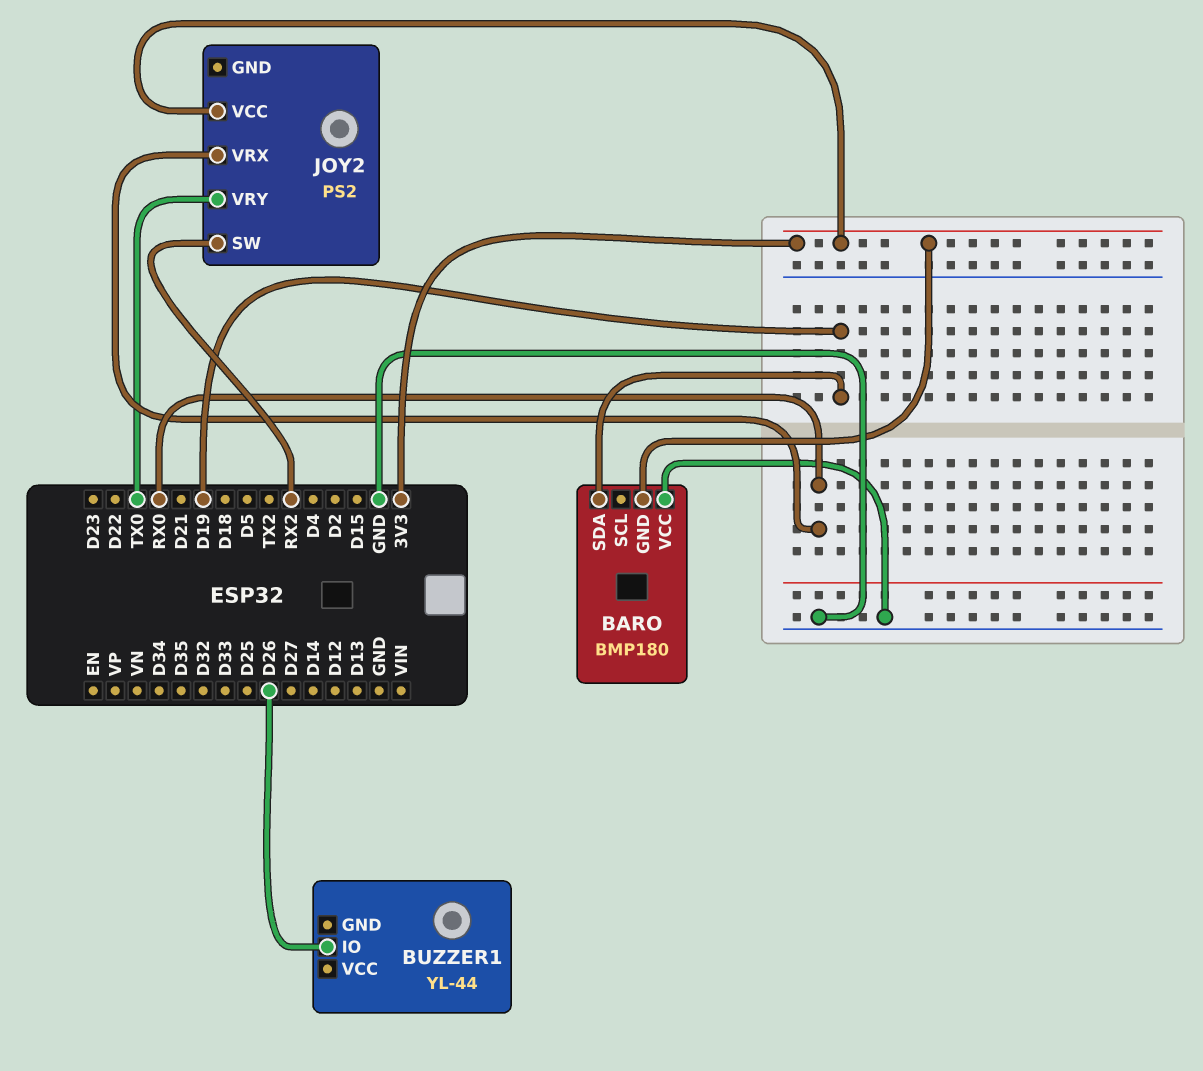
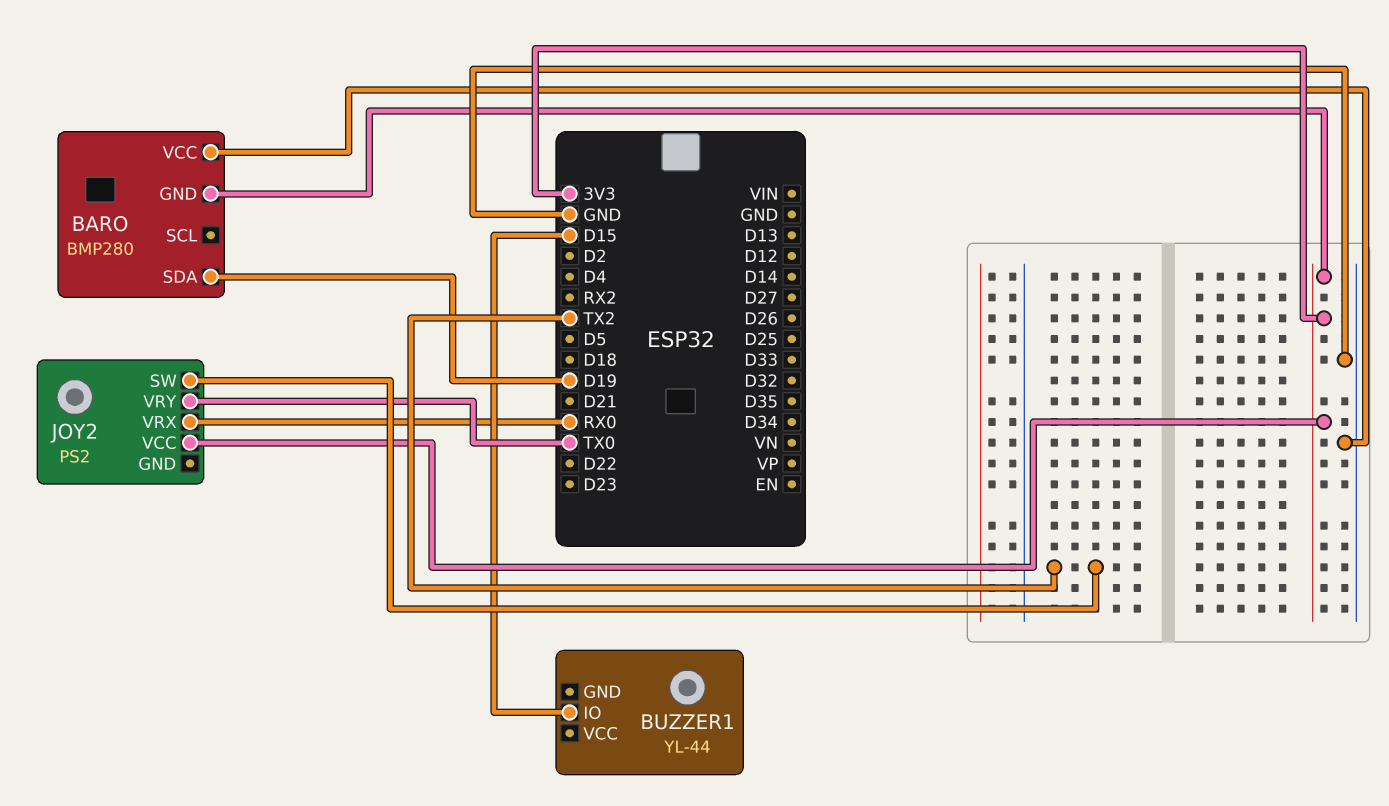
BARO: BMP180 -> BMP280
BUZZER1 pin IO: D26 -> D15
JOY2 pin SW: RX2 -> TX2

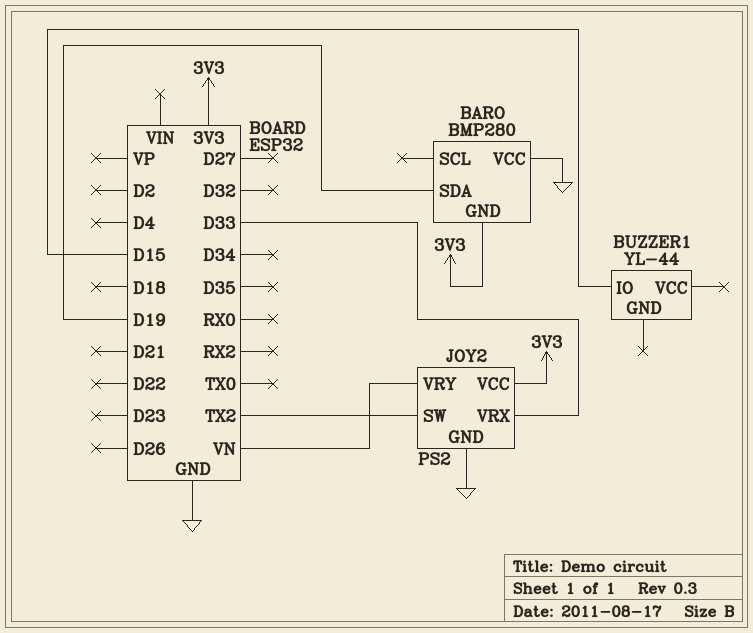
JOY2 pin GND: none -> GND
JOY2 pin VRX: RX0 -> D33
JOY2 pin VRY: TX0 -> VN

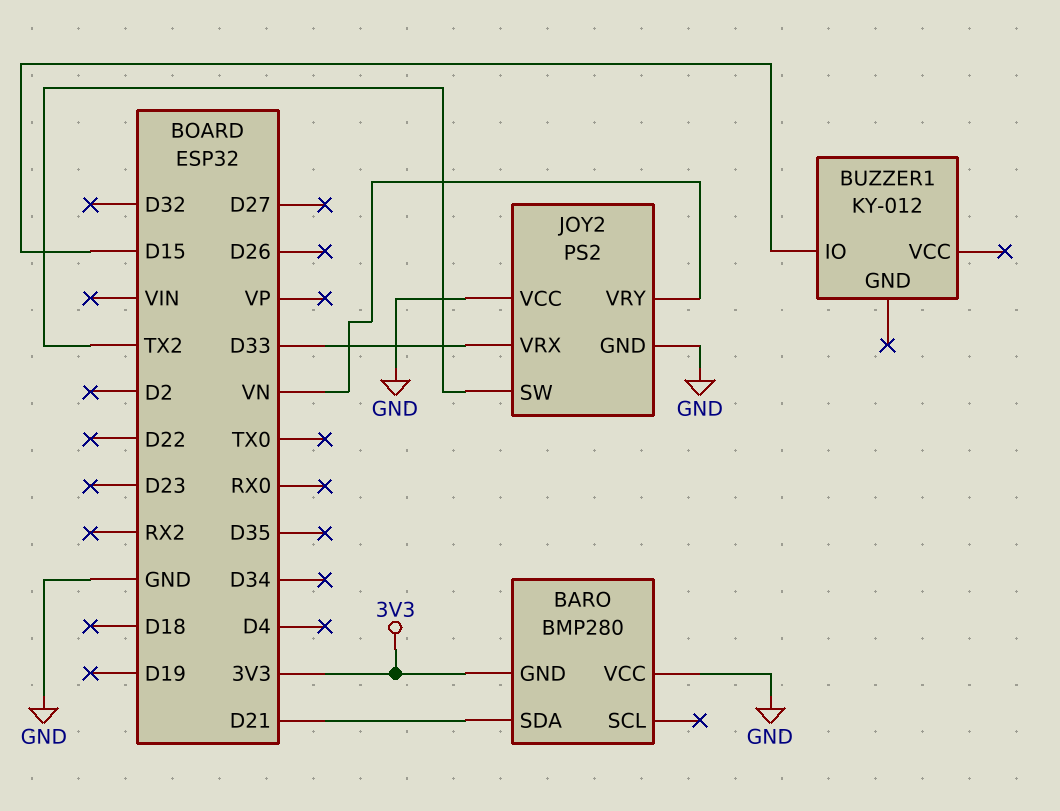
BARO pin SDA: D19 -> D21
BUZZER1: YL-44 -> KY-012
JOY2 pin VCC: 3V3 -> GND

